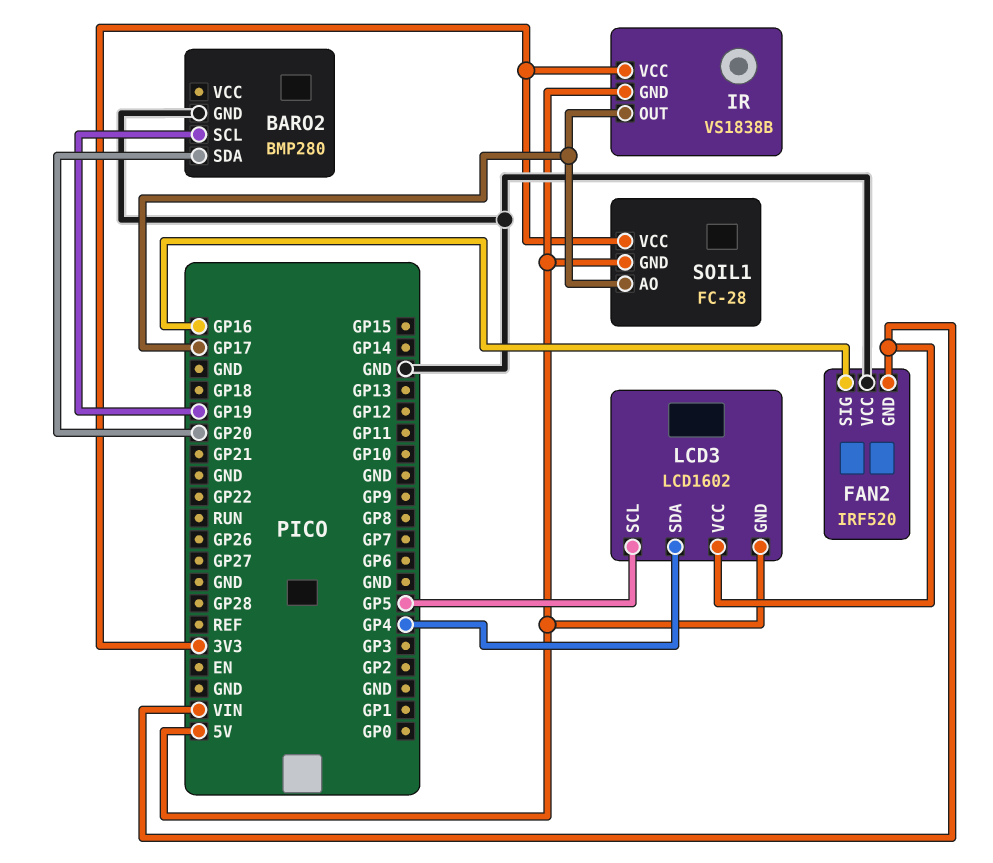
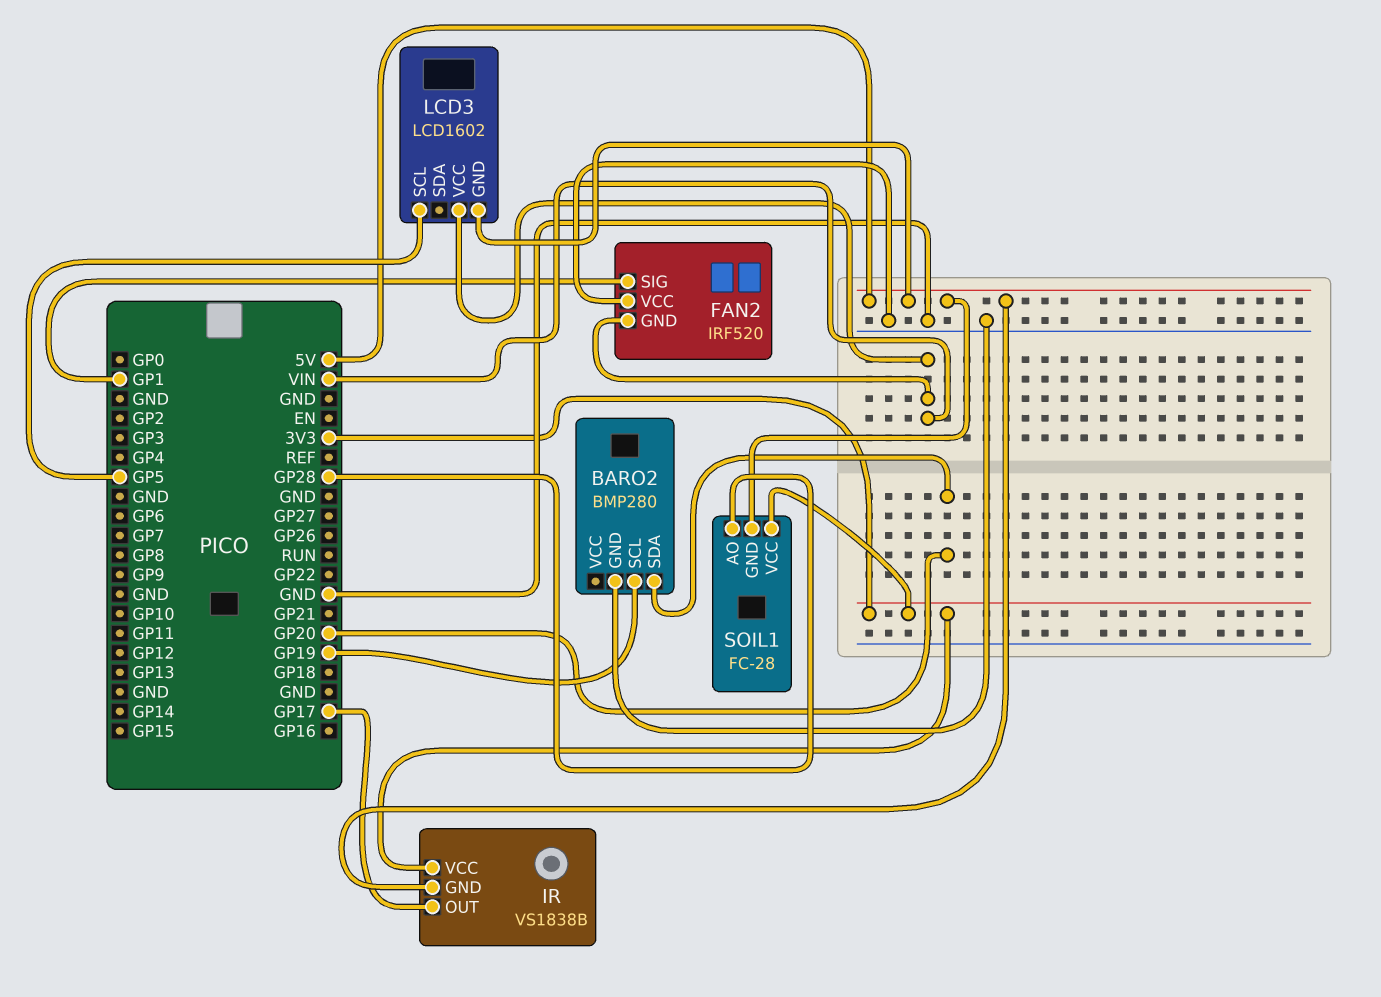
FAN2 pin SIG: GP16 -> GP1
LCD3 pin SDA: GP4 -> none
SOIL1 pin AO: GP17 -> GP28

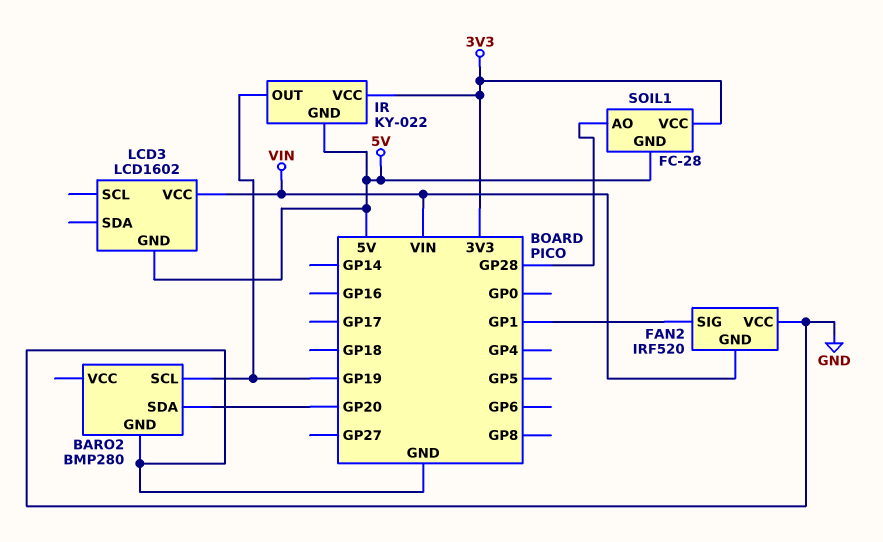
IR: VS1838B -> KY-022
IR pin OUT: GP17 -> GP19
LCD3 pin SCL: GP5 -> none

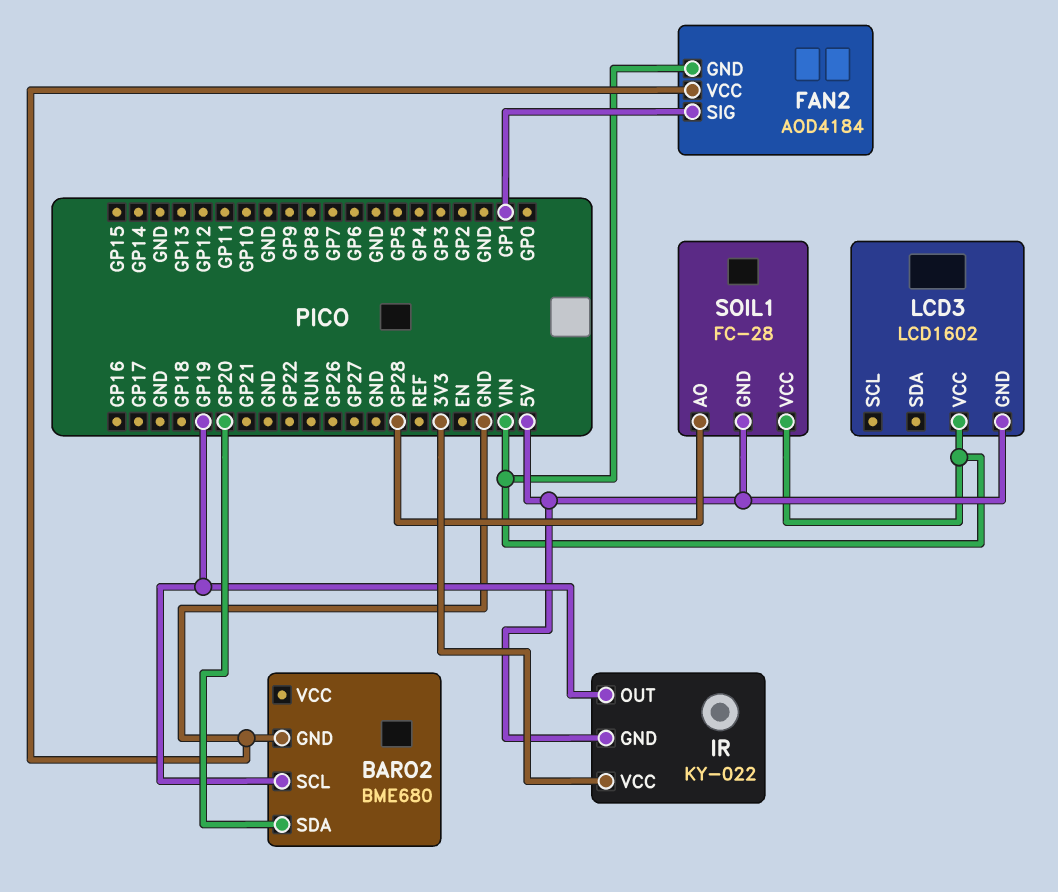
BARO2: BMP280 -> BME680
FAN2: IRF520 -> AOD4184
SOIL1 pin VCC: 3V3 -> VIN

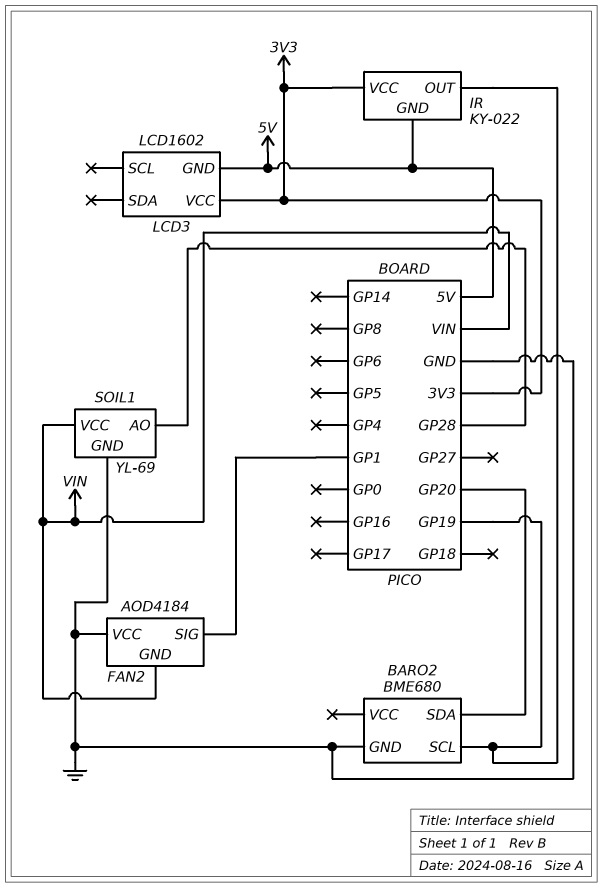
LCD3 pin VCC: VIN -> 3V3
SOIL1: FC-28 -> YL-69
SOIL1 pin GND: 5V -> GND

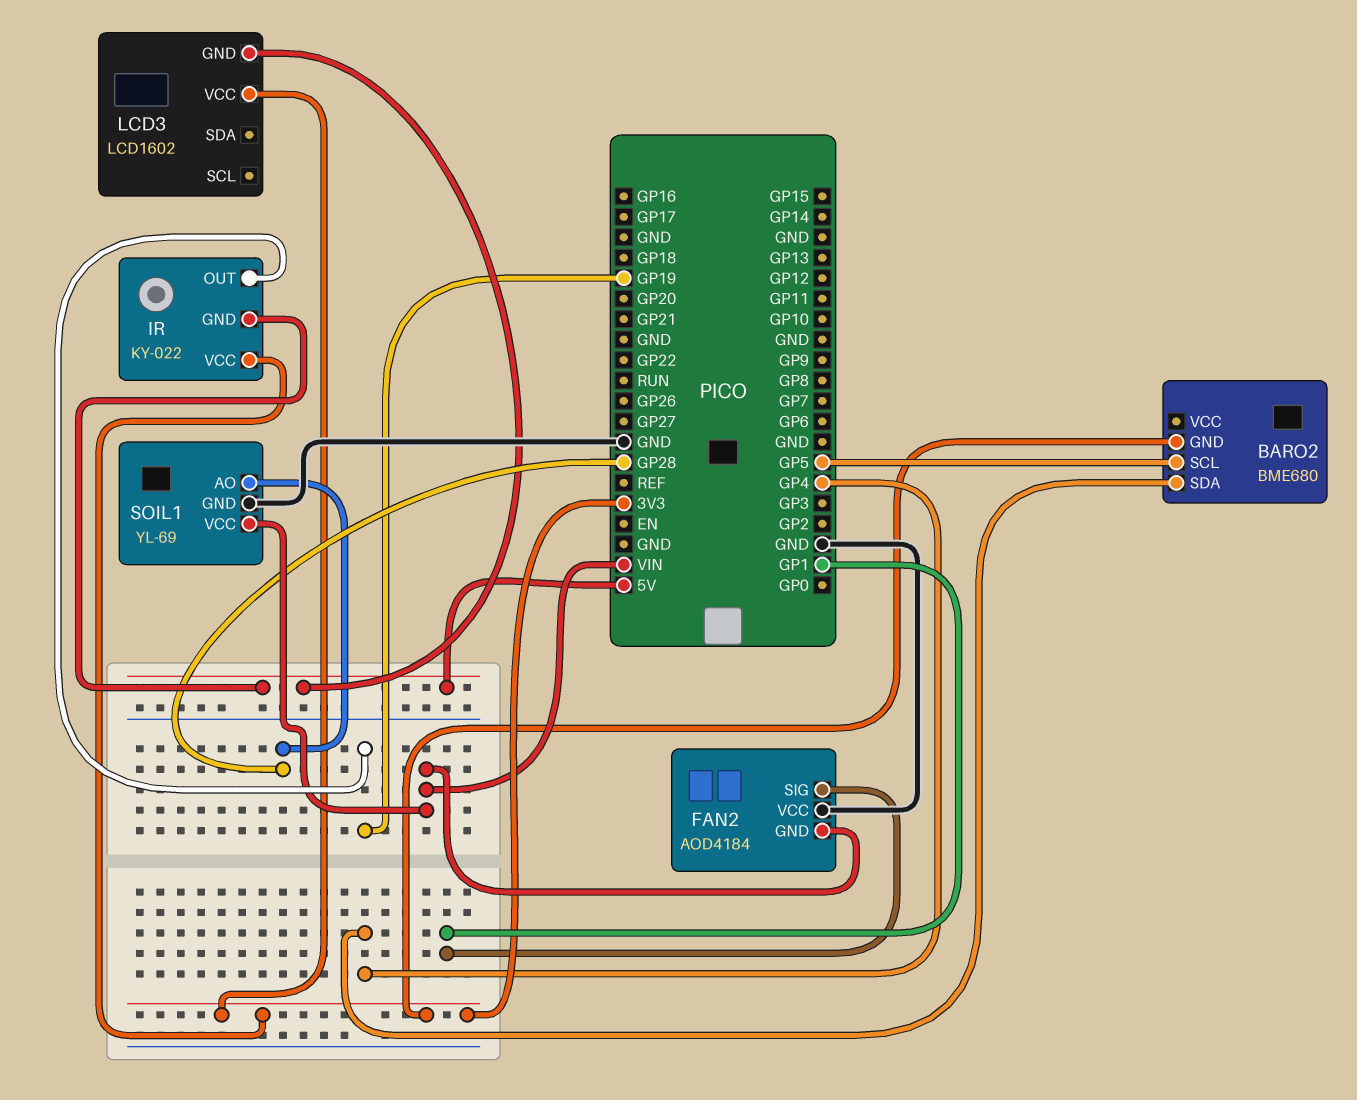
BARO2 pin GND: GND -> 3V3
BARO2 pin SCL: GP19 -> GP5
BARO2 pin SDA: GP20 -> GP4

